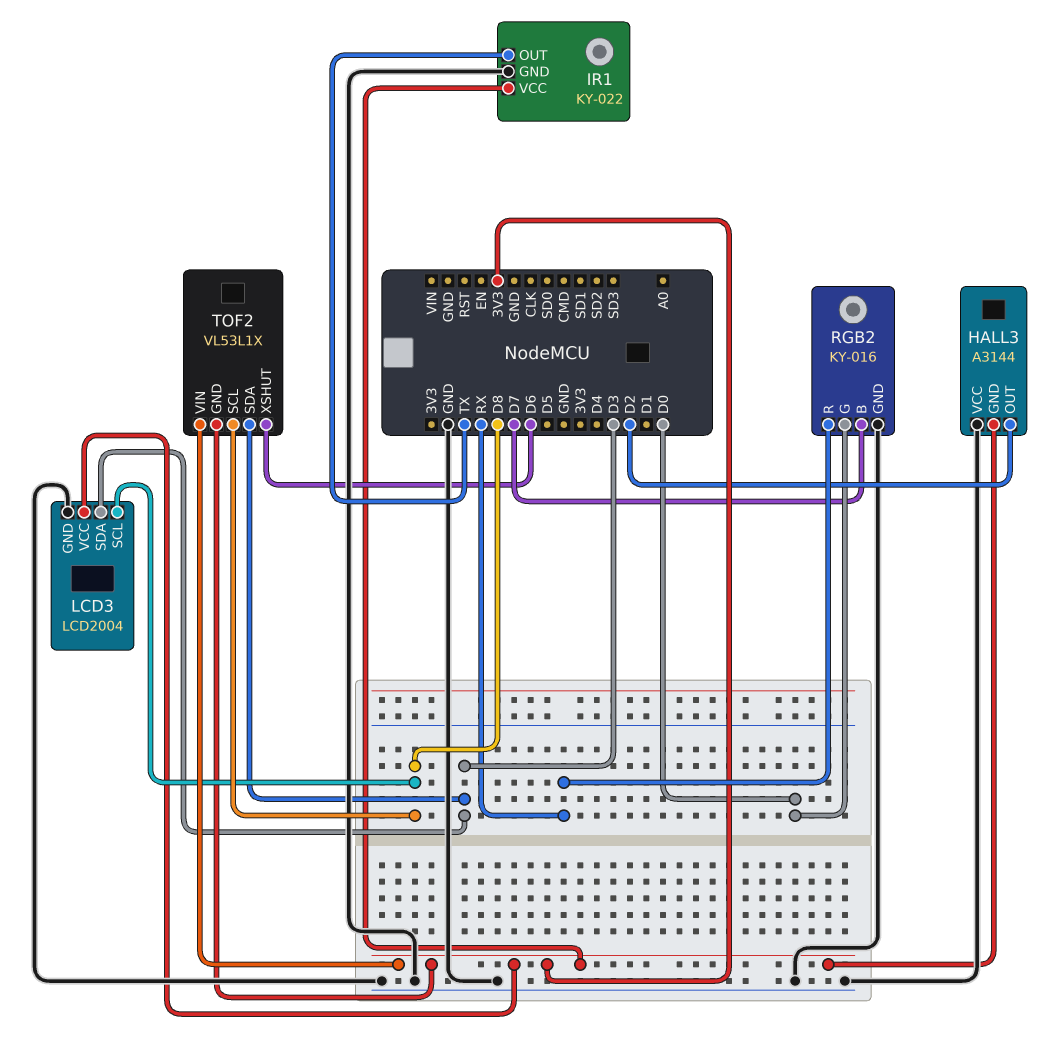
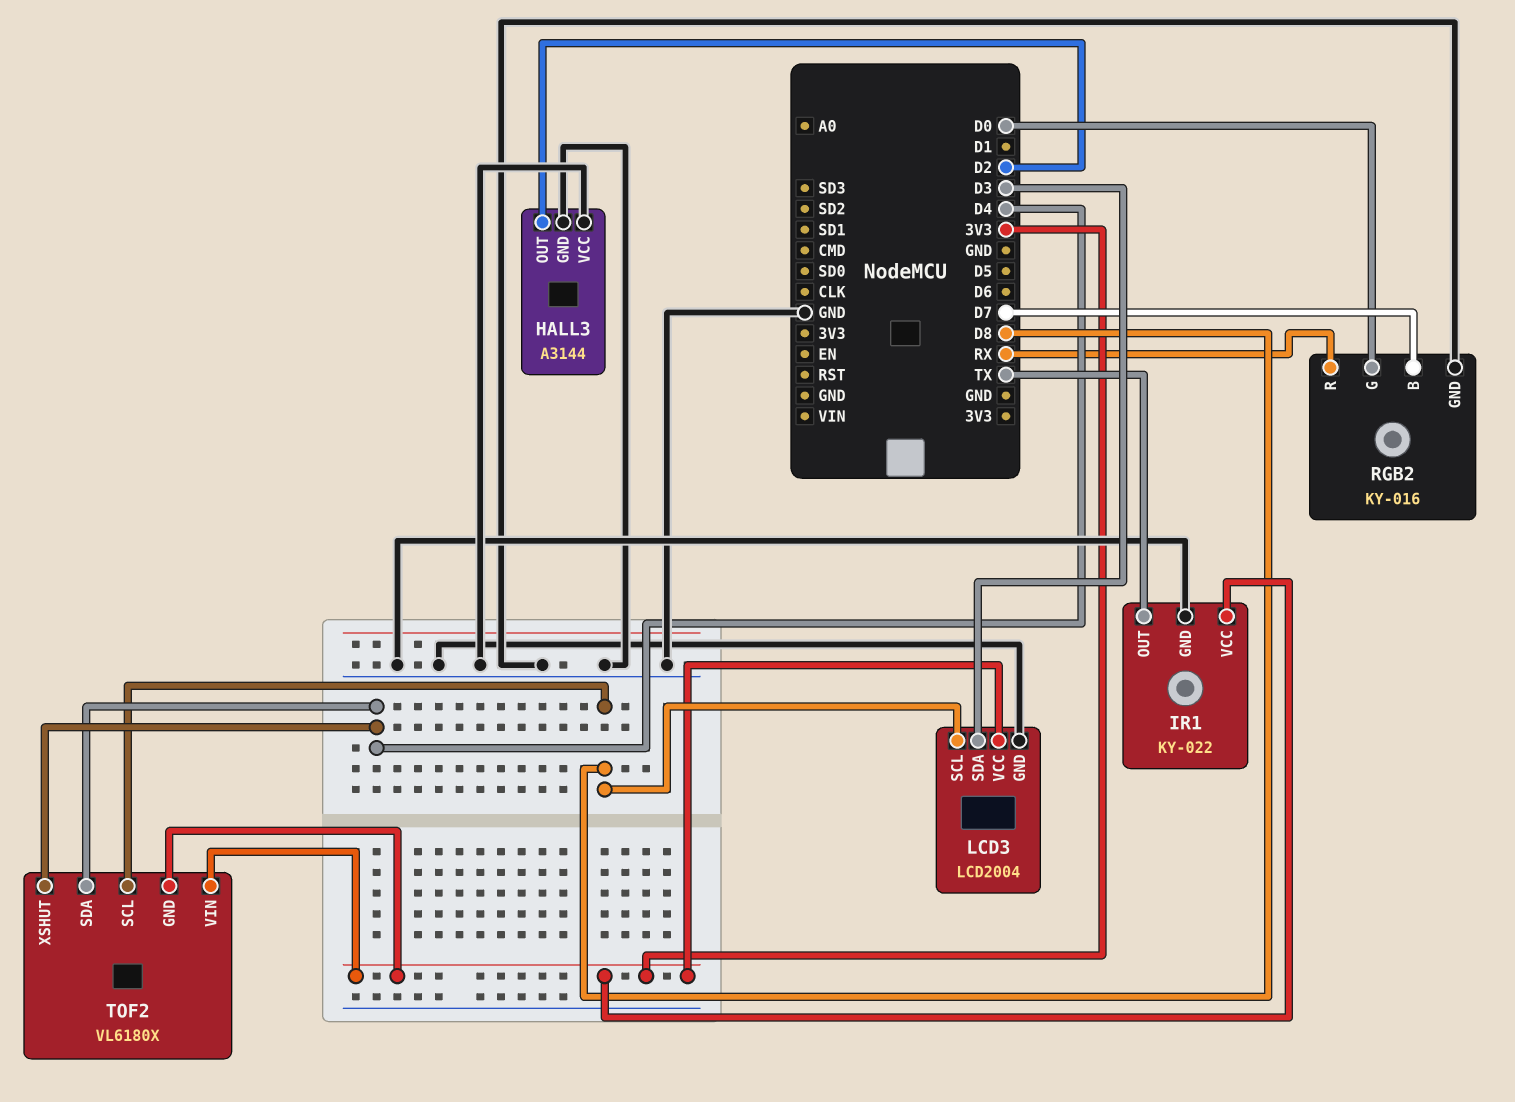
HALL3 pin GND: 3V3 -> GND
TOF2: VL53L1X -> VL6180X
TOF2 pin SDA: D3 -> D4
TOF2 pin XSHUT: D6 -> D4

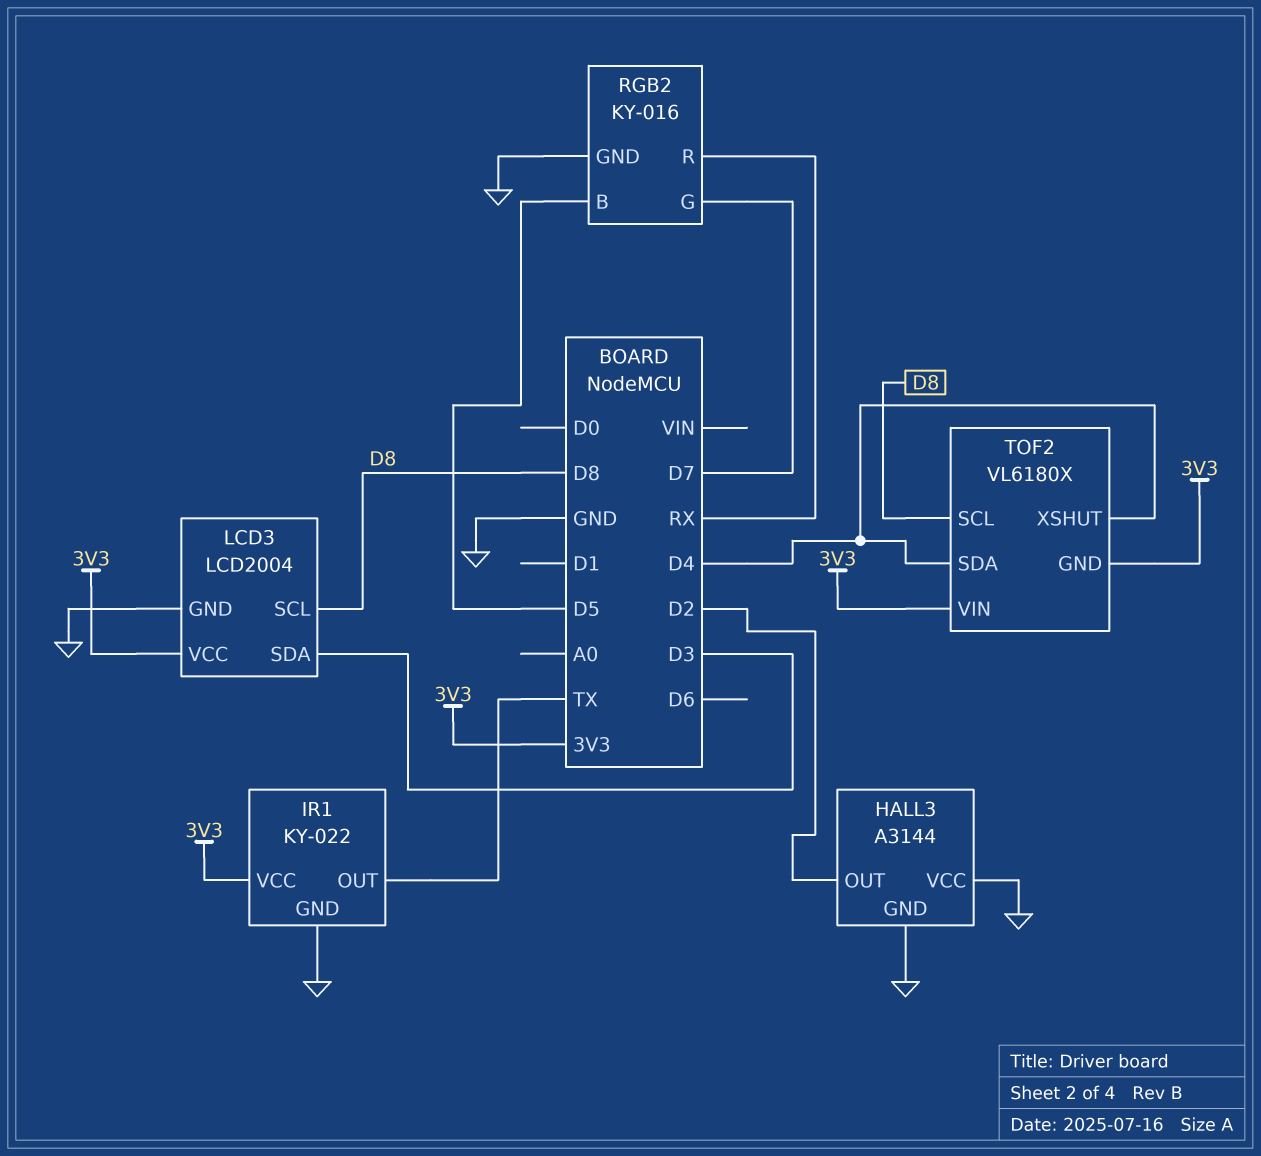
RGB2 pin B: D7 -> D5
RGB2 pin G: D0 -> D7

